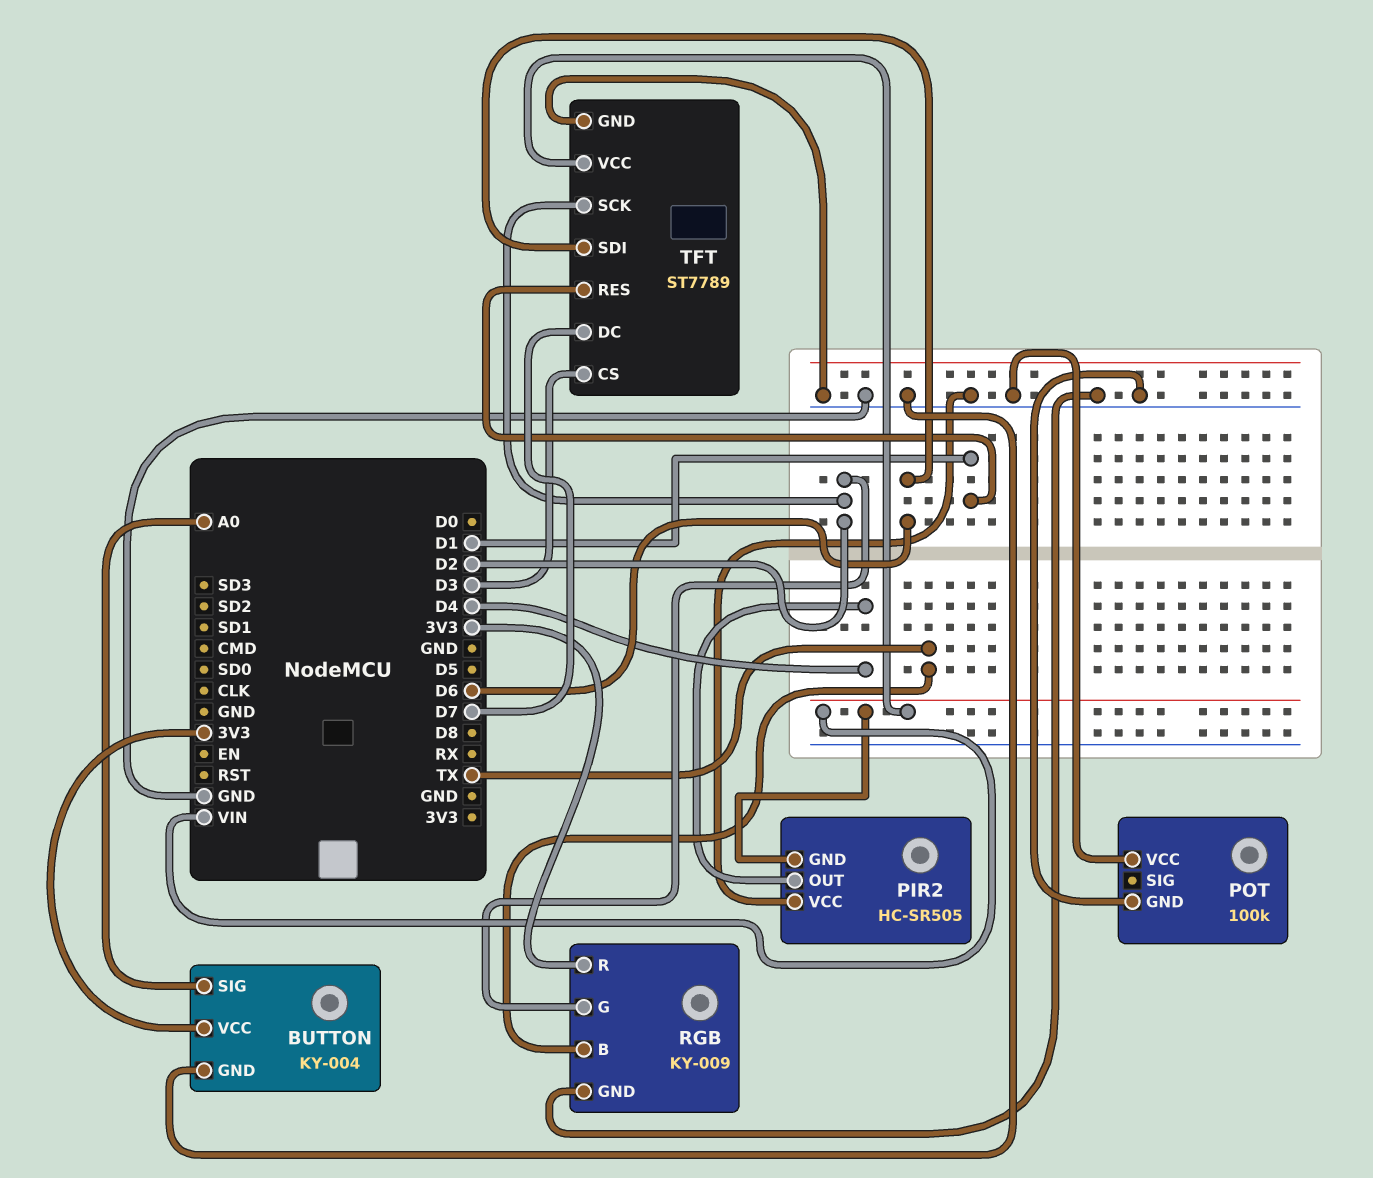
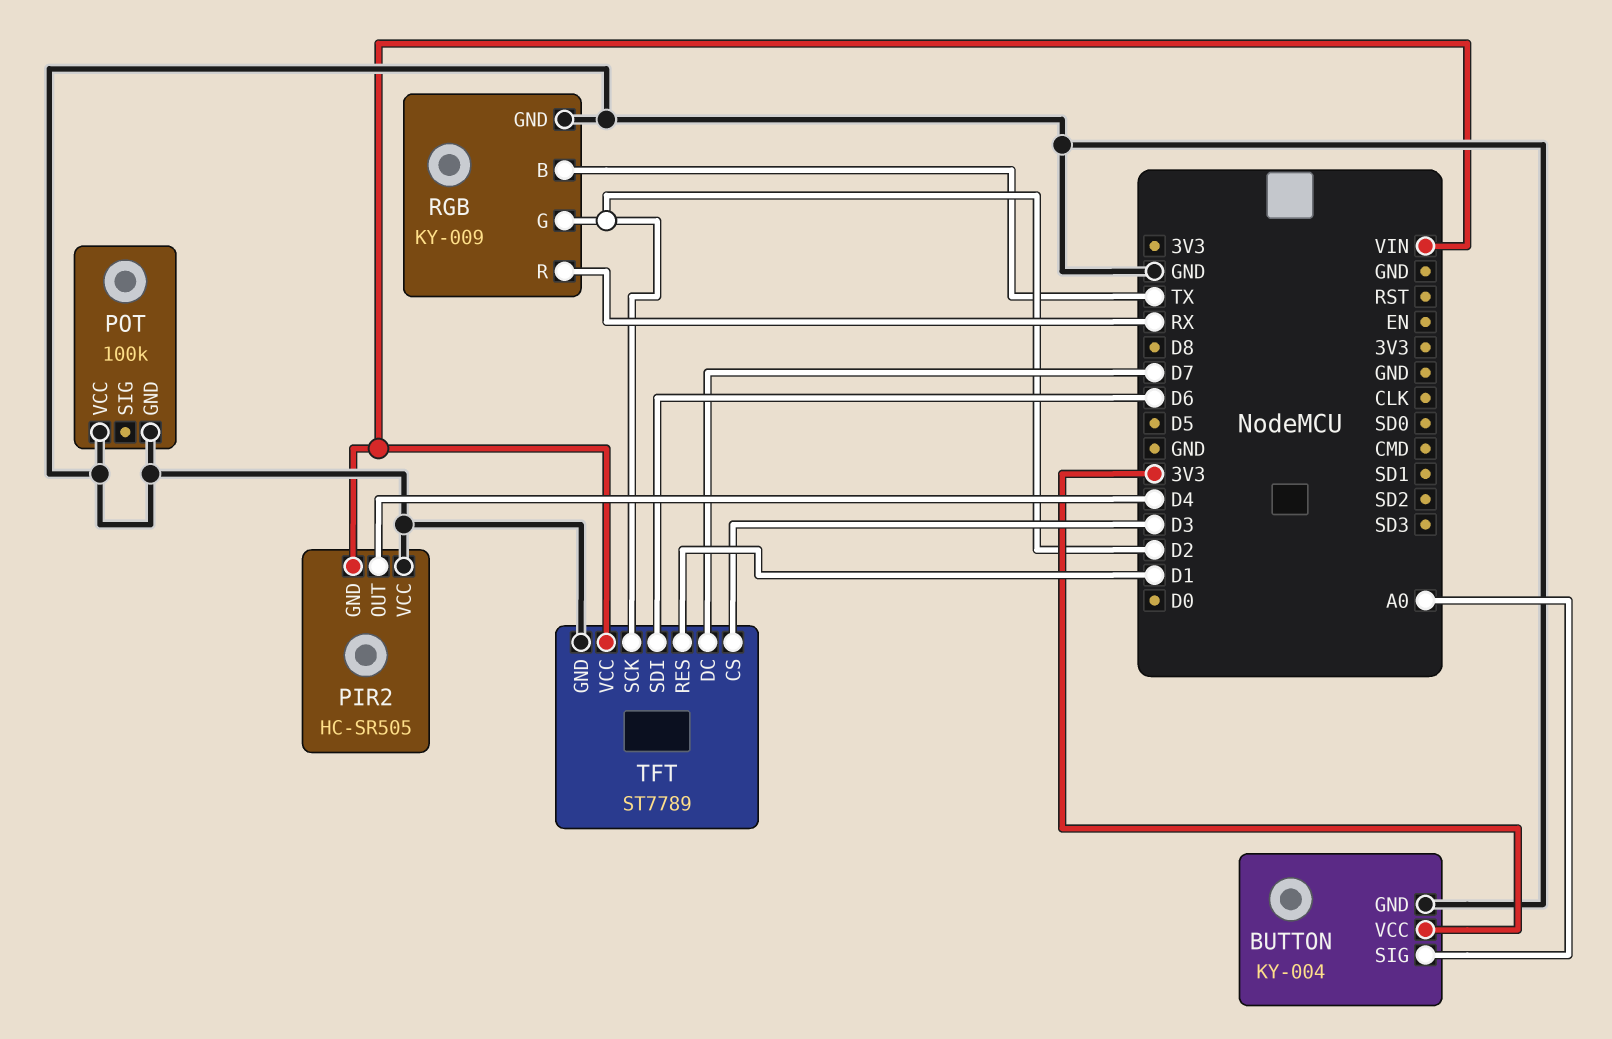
RGB pin R: 3V3 -> RX

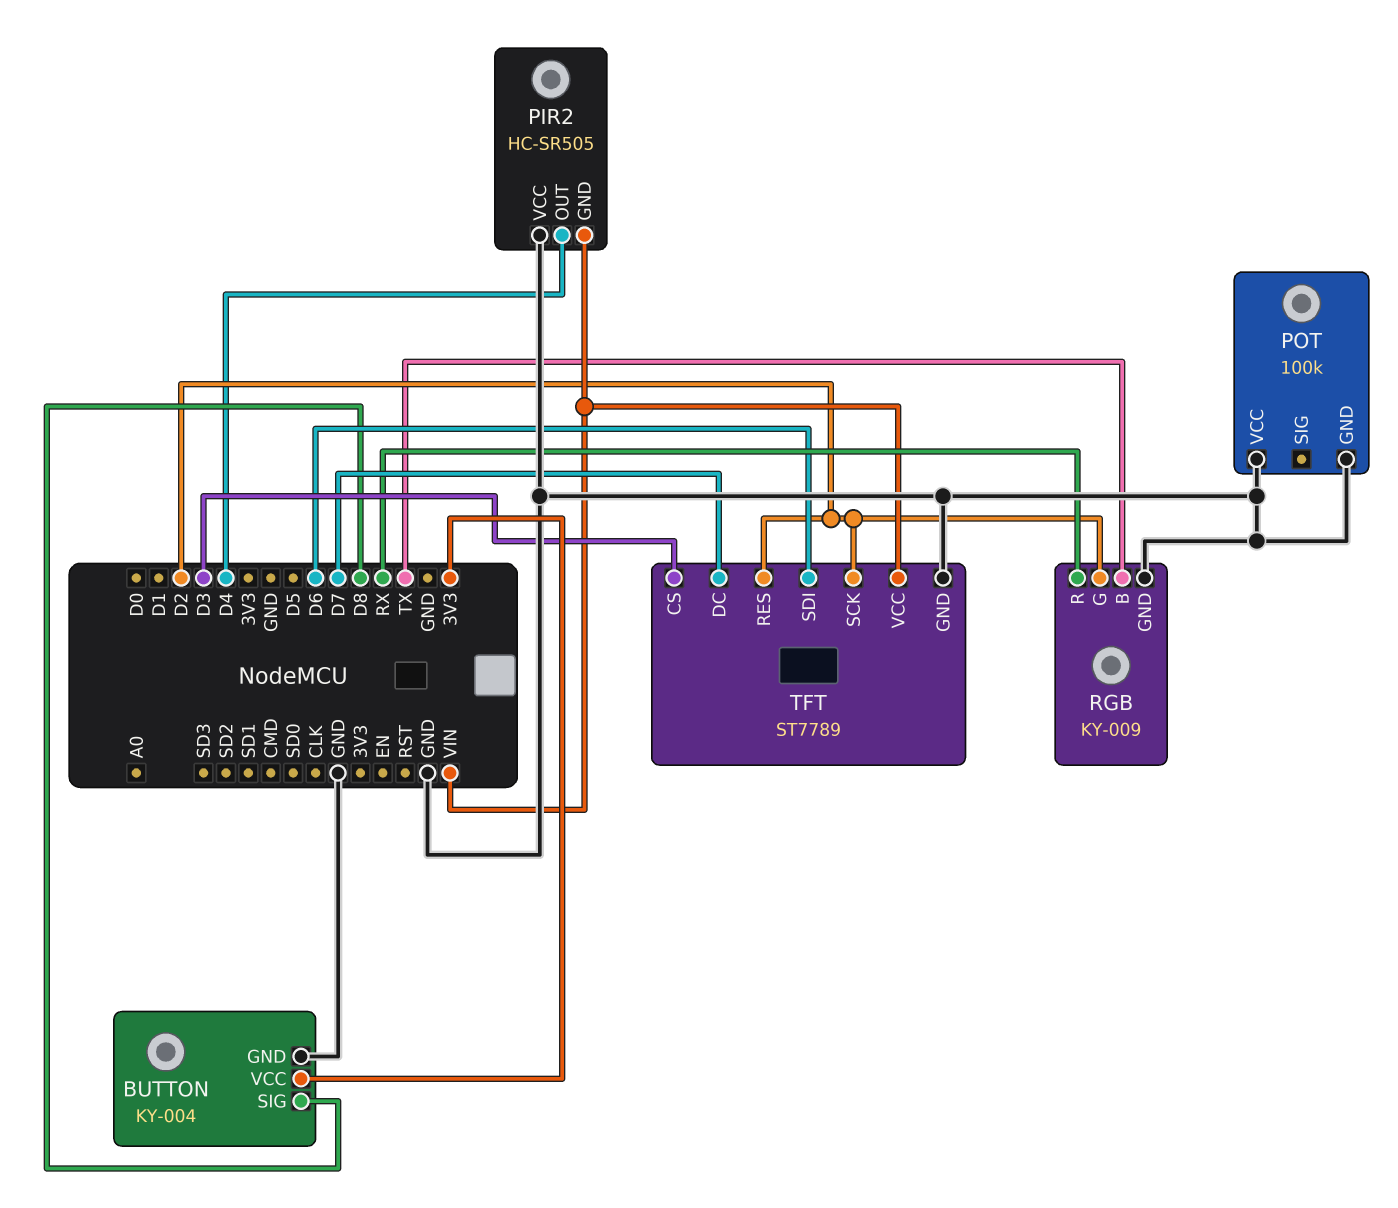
BUTTON pin SIG: A0 -> D8
TFT pin RES: D1 -> D2

